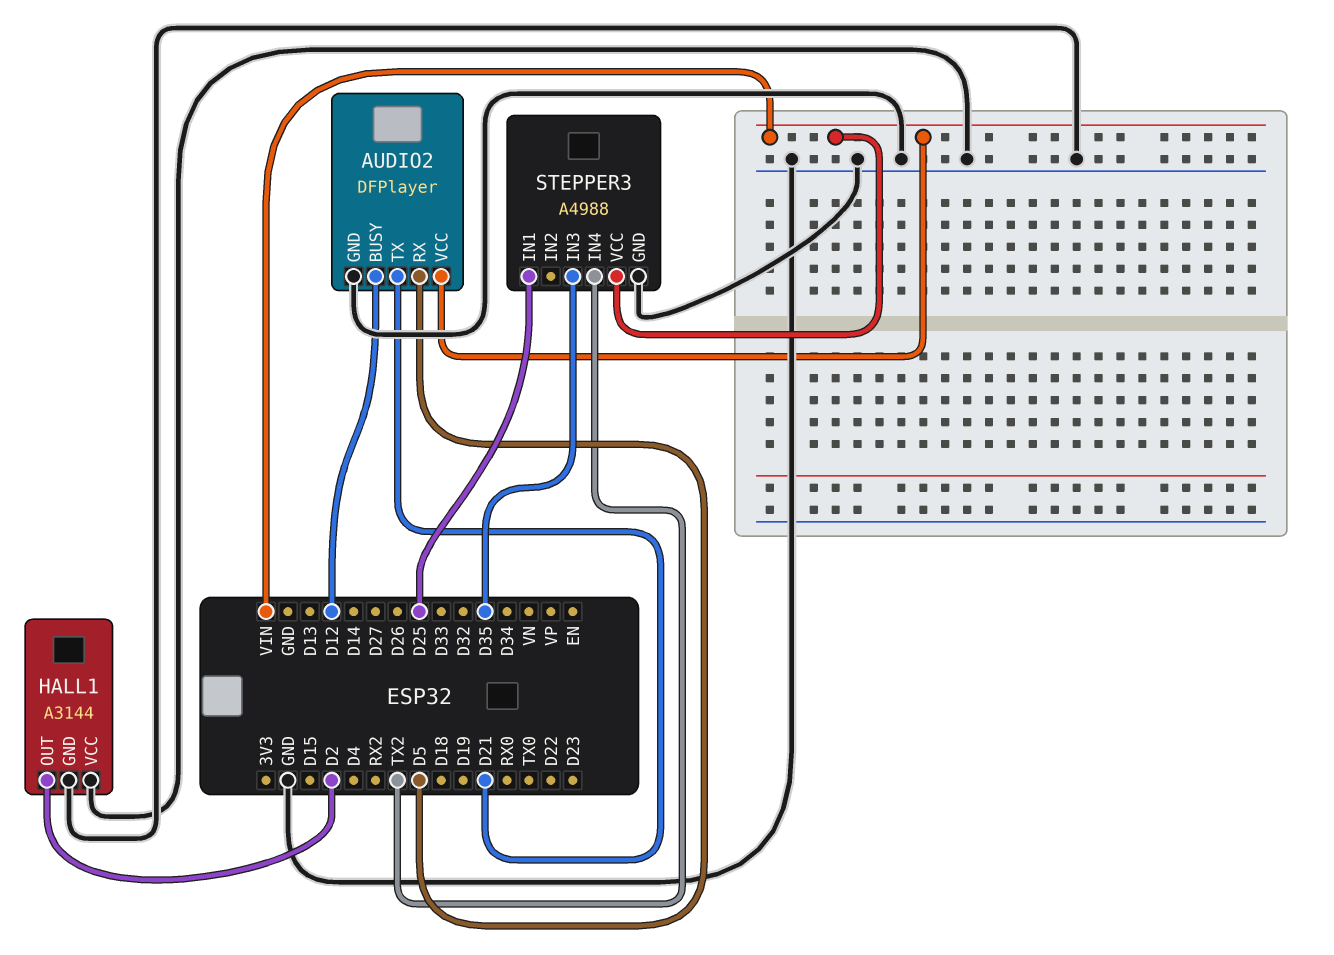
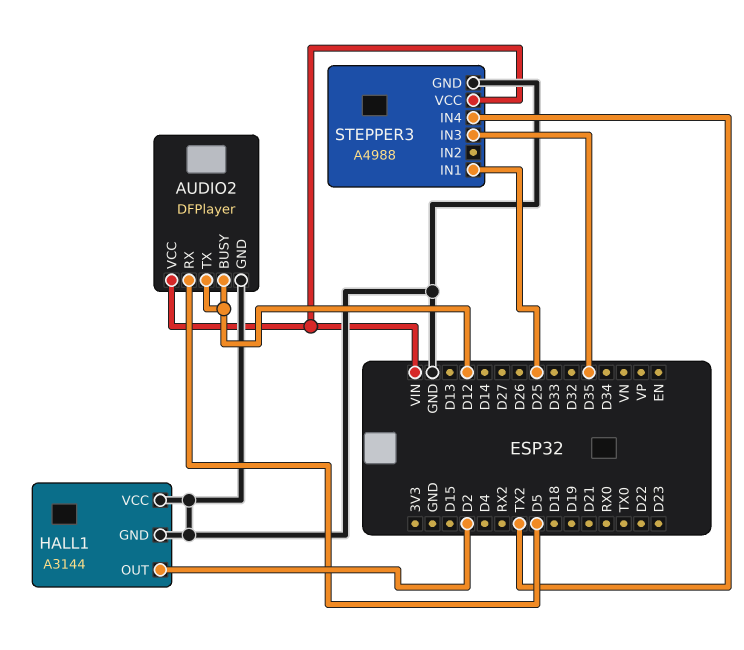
AUDIO2 pin TX: D21 -> D12

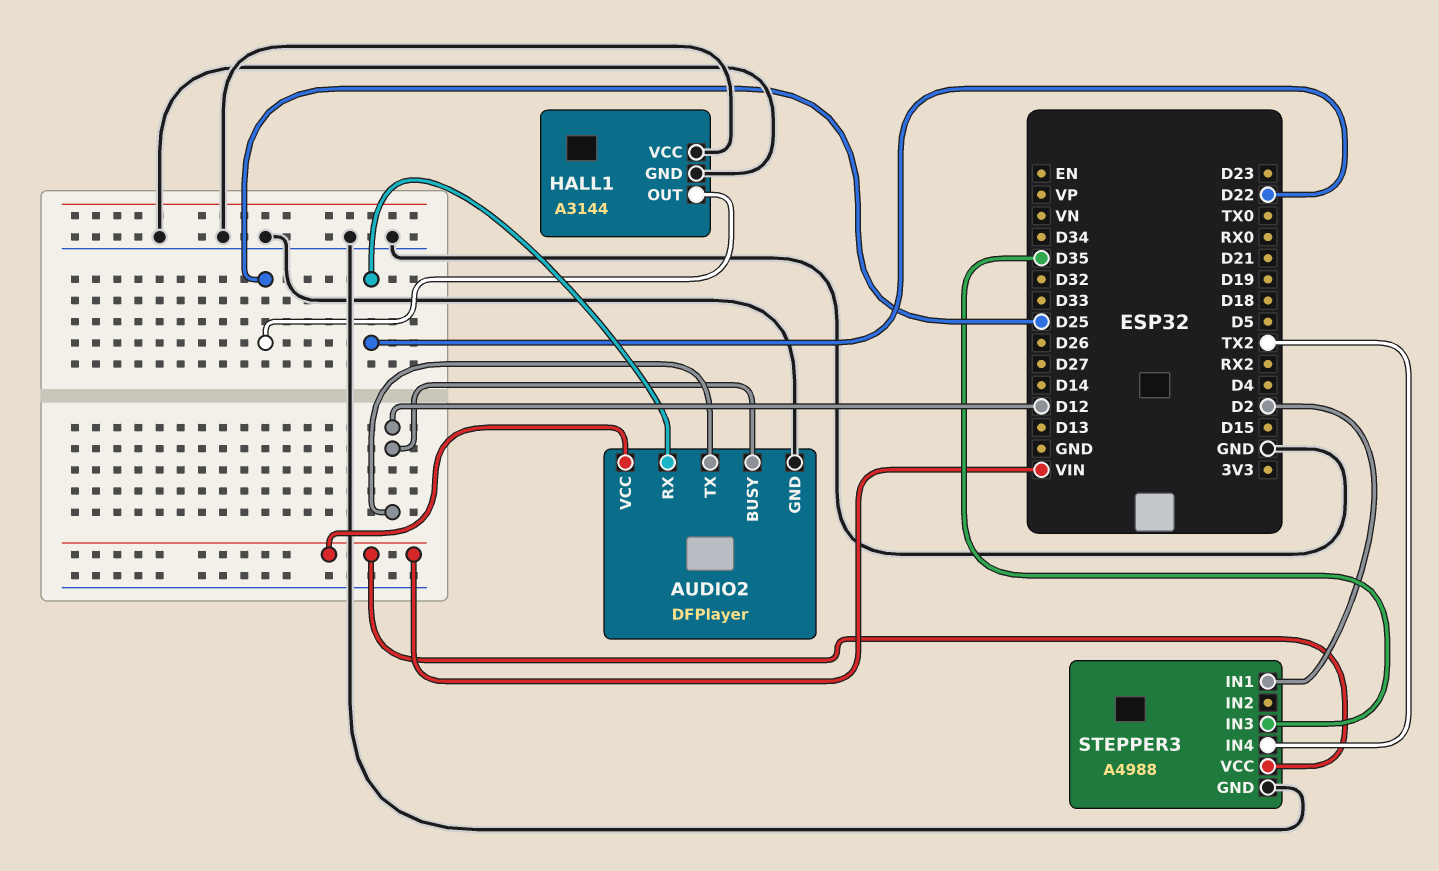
AUDIO2 pin RX: D5 -> D22
HALL1 pin OUT: D2 -> D25
STEPPER3 pin IN1: D25 -> D2

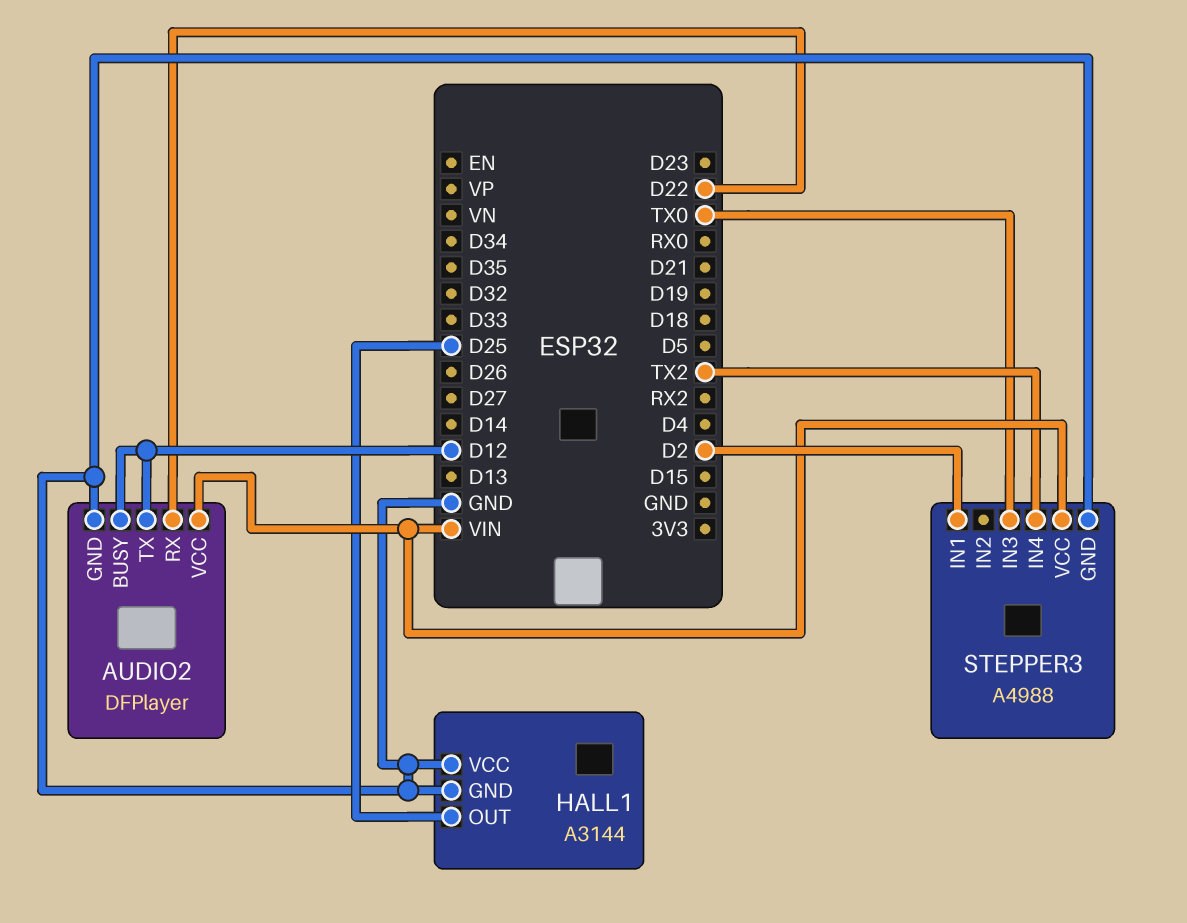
STEPPER3 pin IN3: D35 -> TX0

